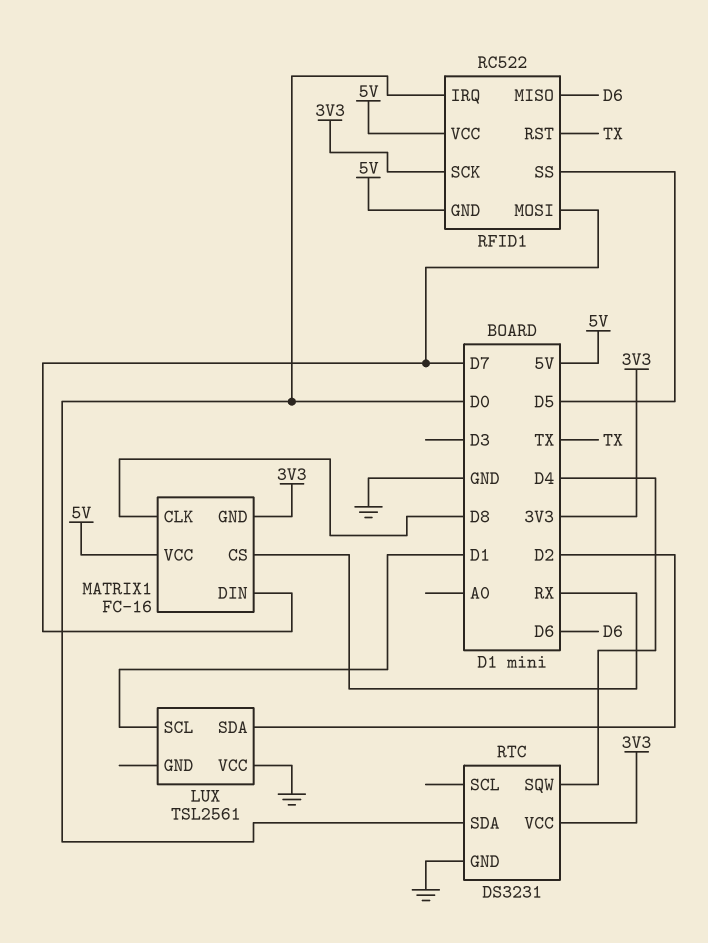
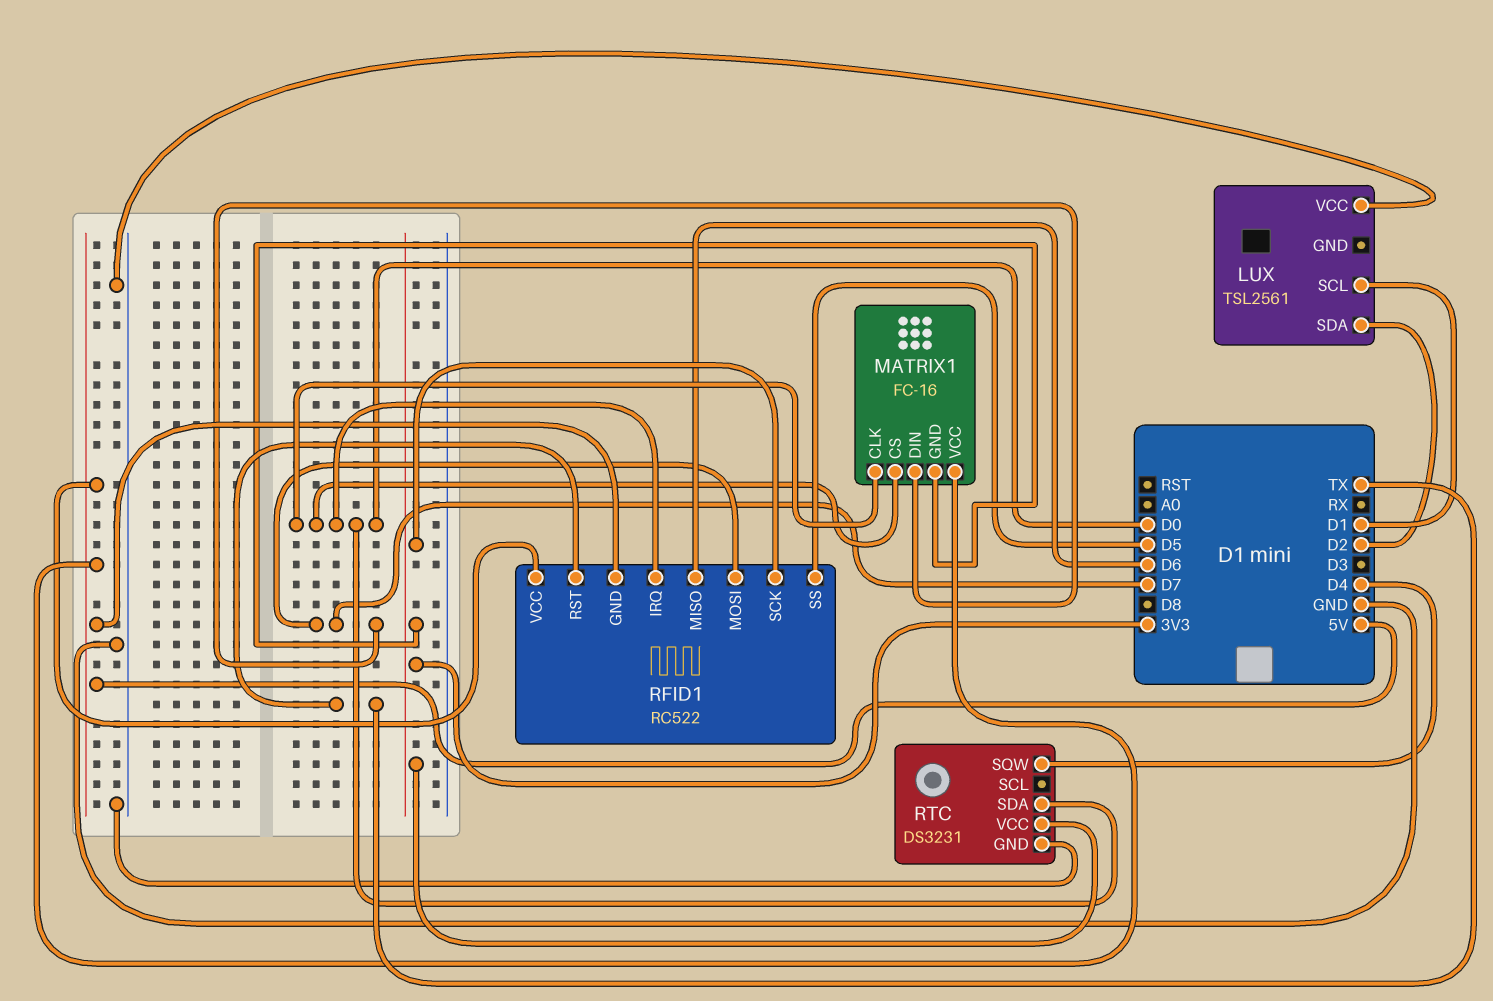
MATRIX1 pin CLK: D8 -> D0
MATRIX1 pin CS: RX -> D0

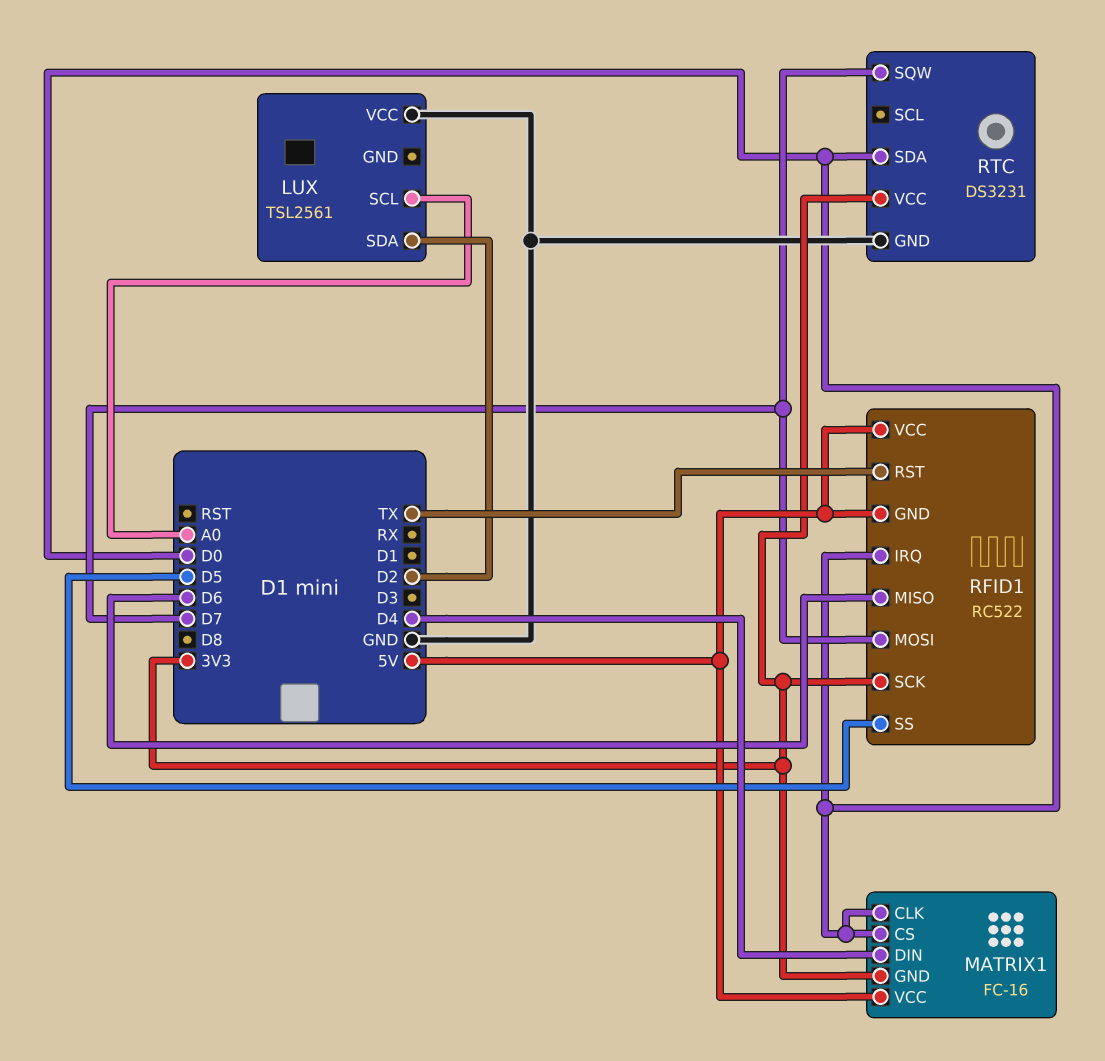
LUX pin SCL: D1 -> A0
MATRIX1 pin DIN: D7 -> D4
RTC pin SQW: D4 -> D7

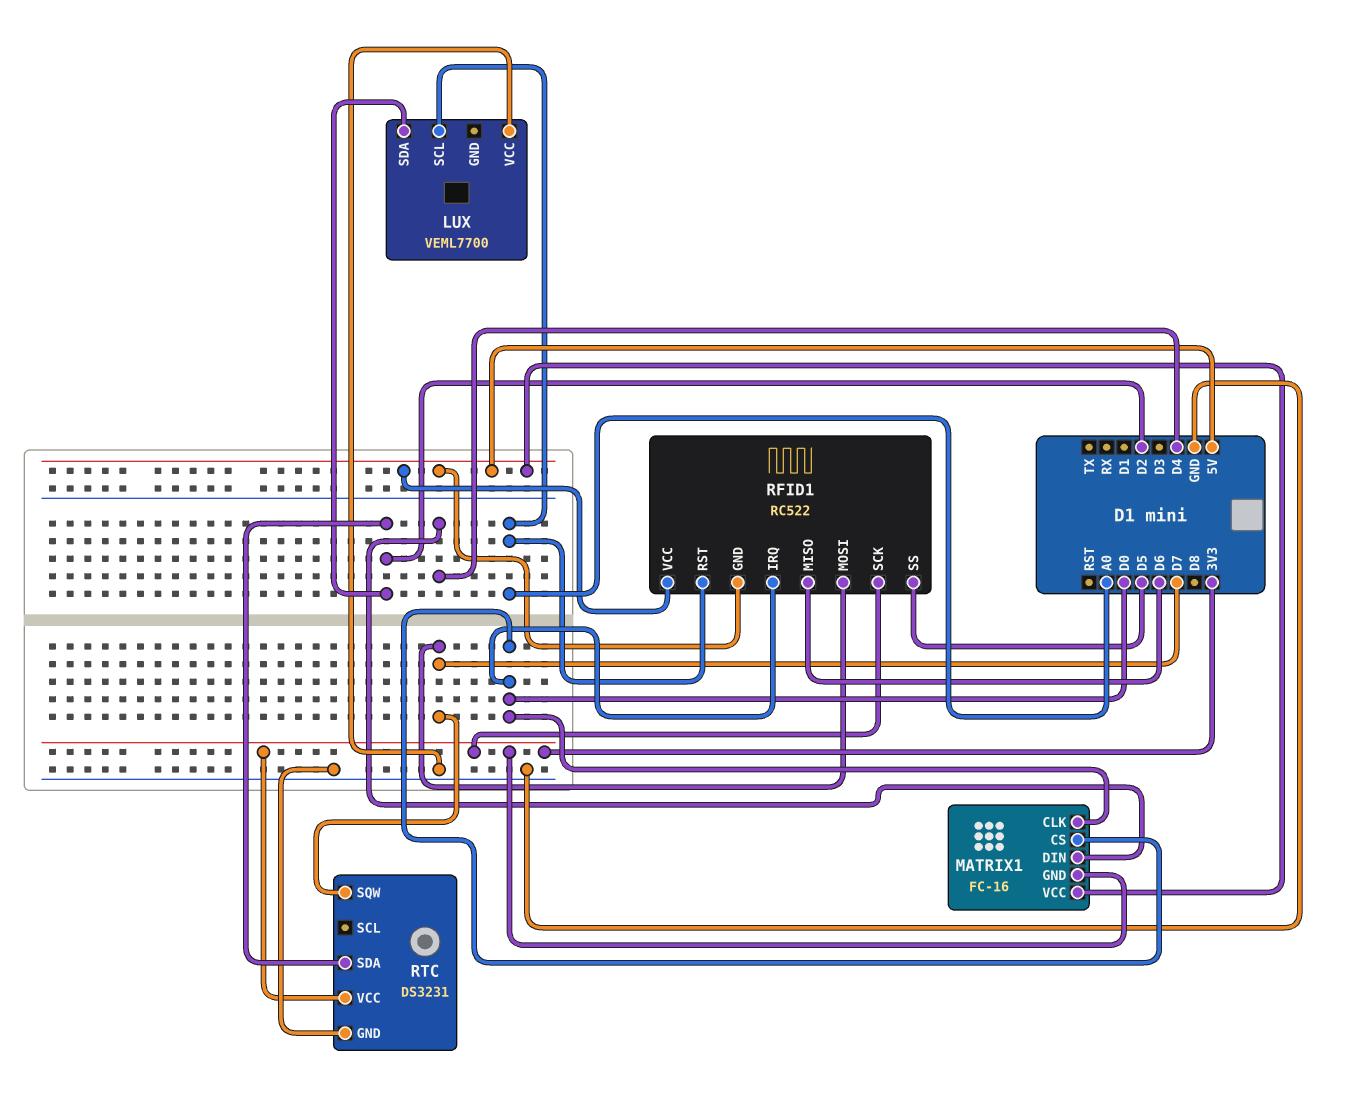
LUX: TSL2561 -> VEML7700
RFID1 pin RST: TX -> A0
RTC pin SDA: D0 -> D2

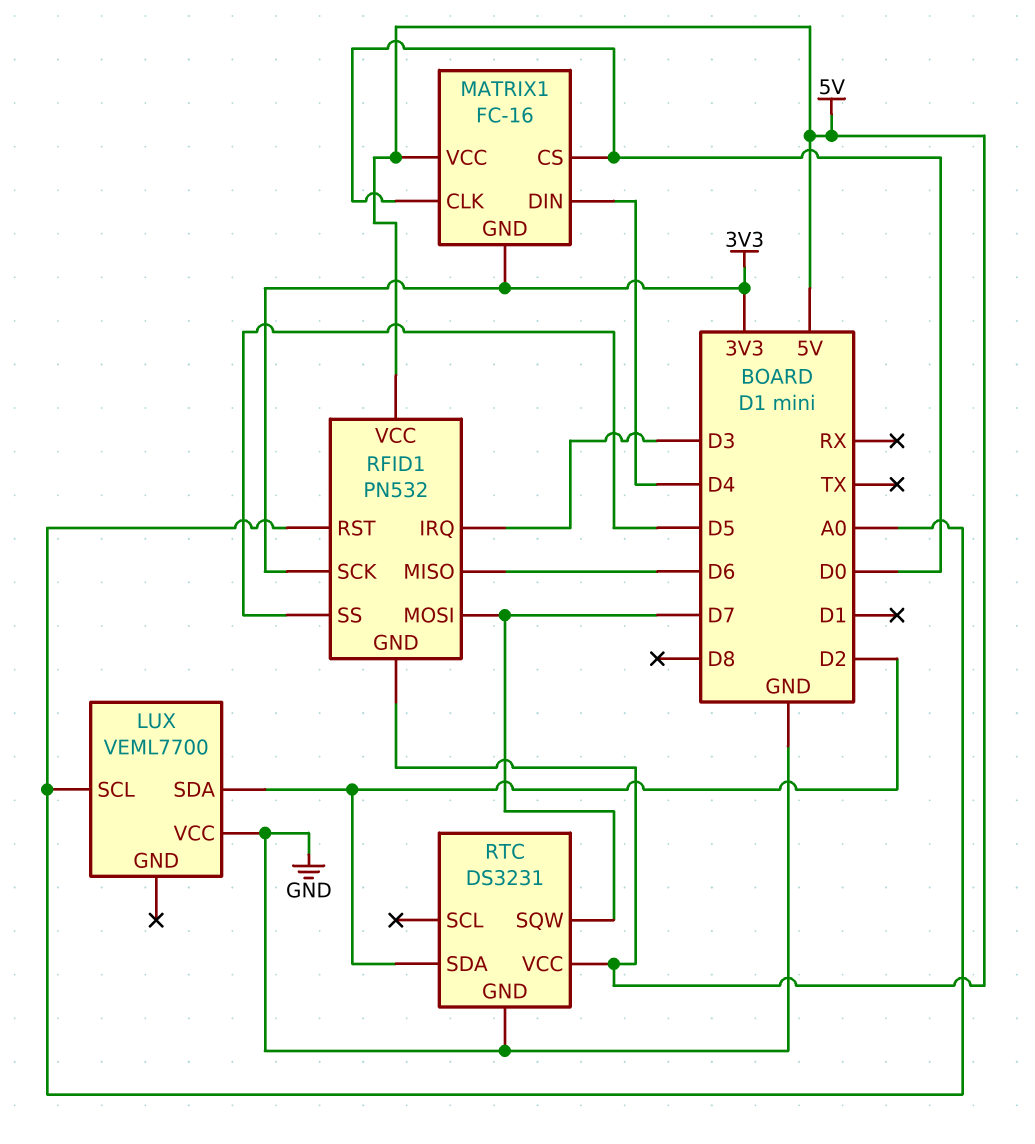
RFID1: RC522 -> PN532
RFID1 pin IRQ: D0 -> D3
RTC pin VCC: 3V3 -> 5V

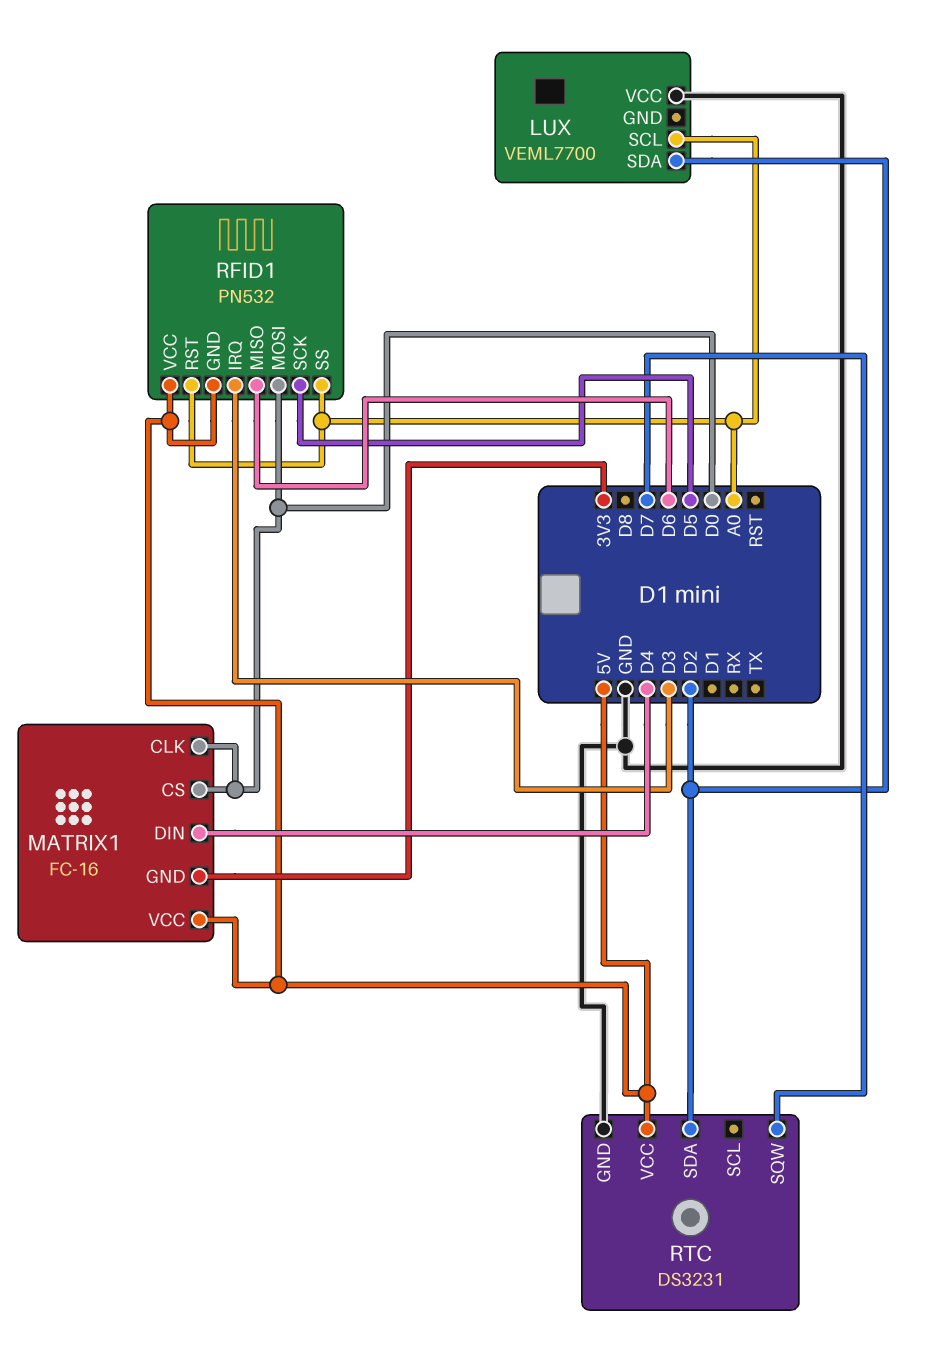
RFID1 pin MOSI: D7 -> D0
RFID1 pin SCK: 3V3 -> D5
RFID1 pin SS: D5 -> A0

